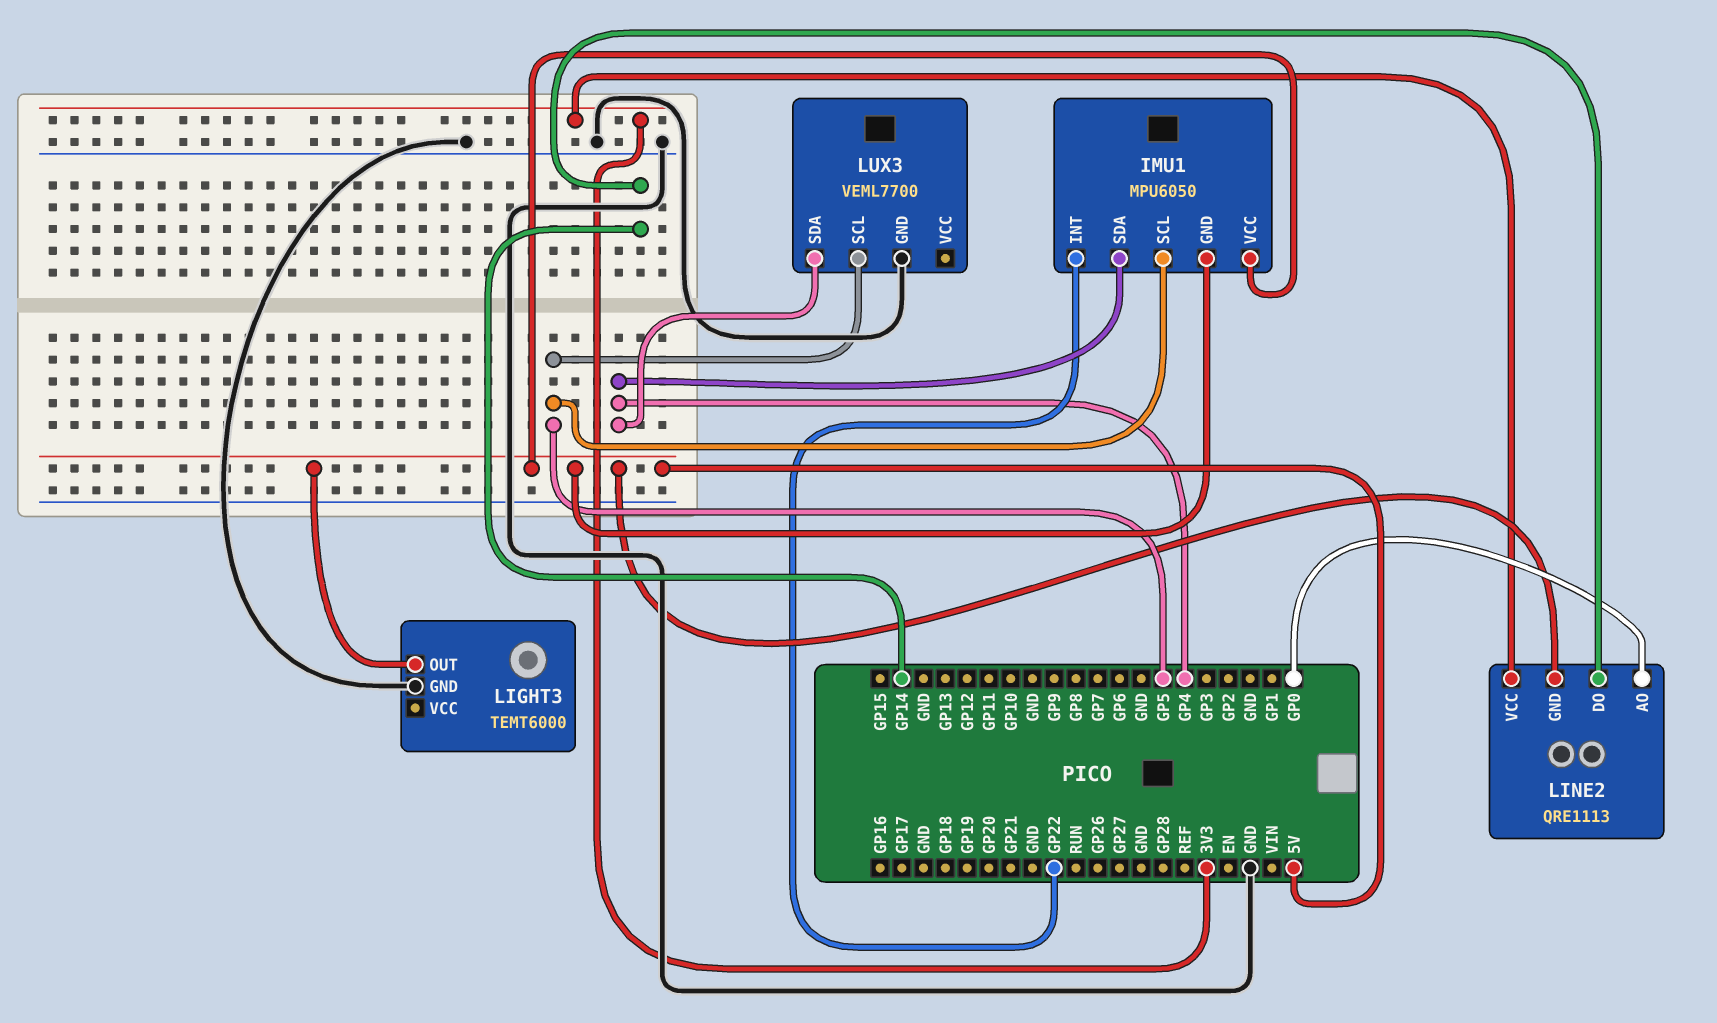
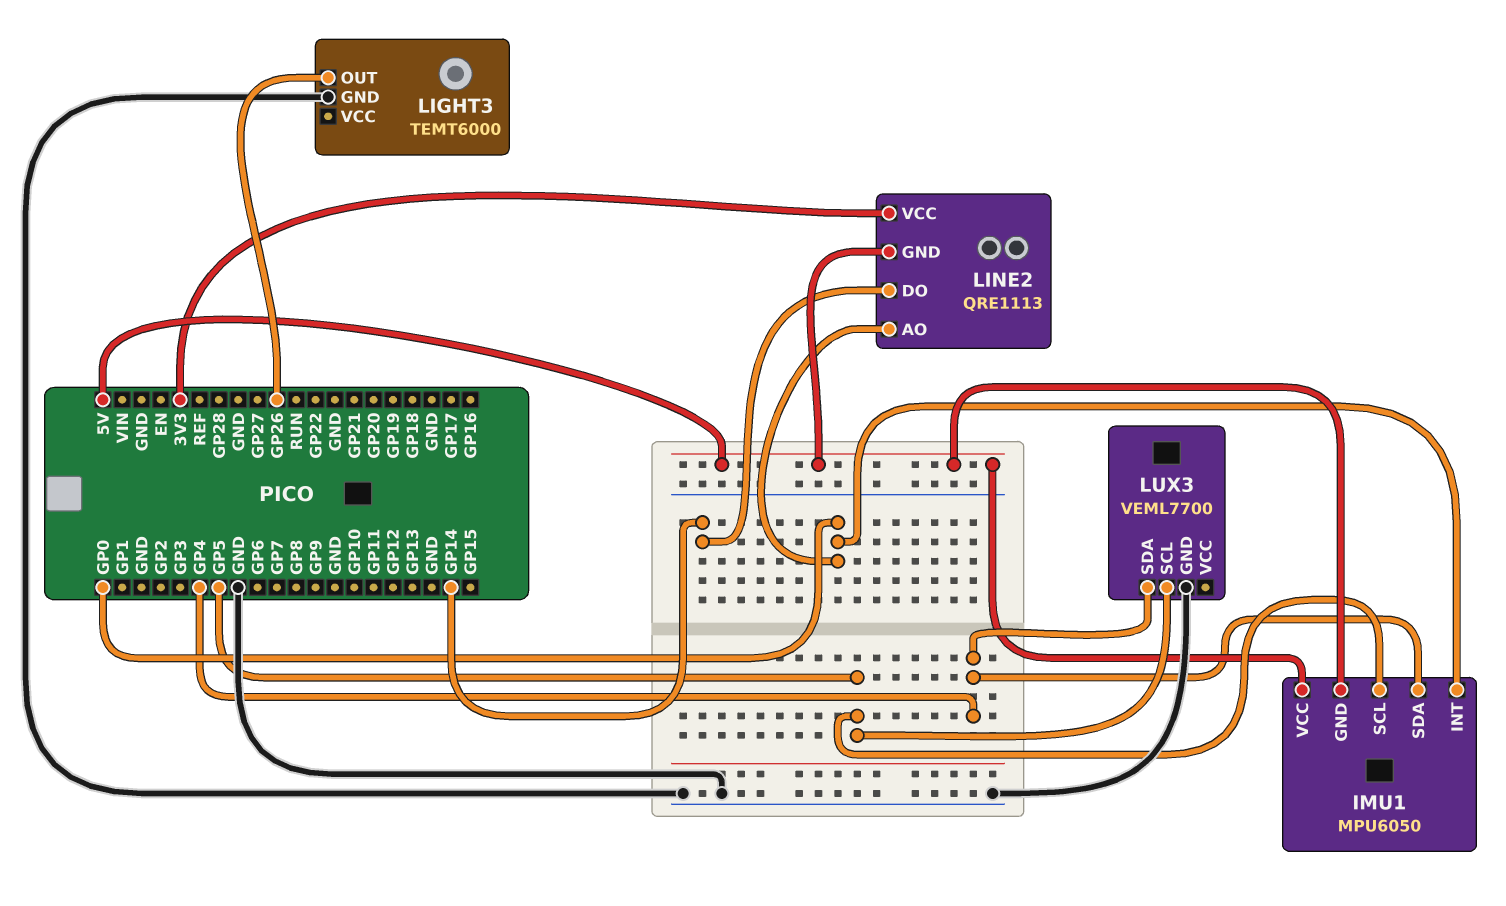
IMU1 pin INT: GP22 -> GP0
LIGHT3 pin OUT: 5V -> GP26

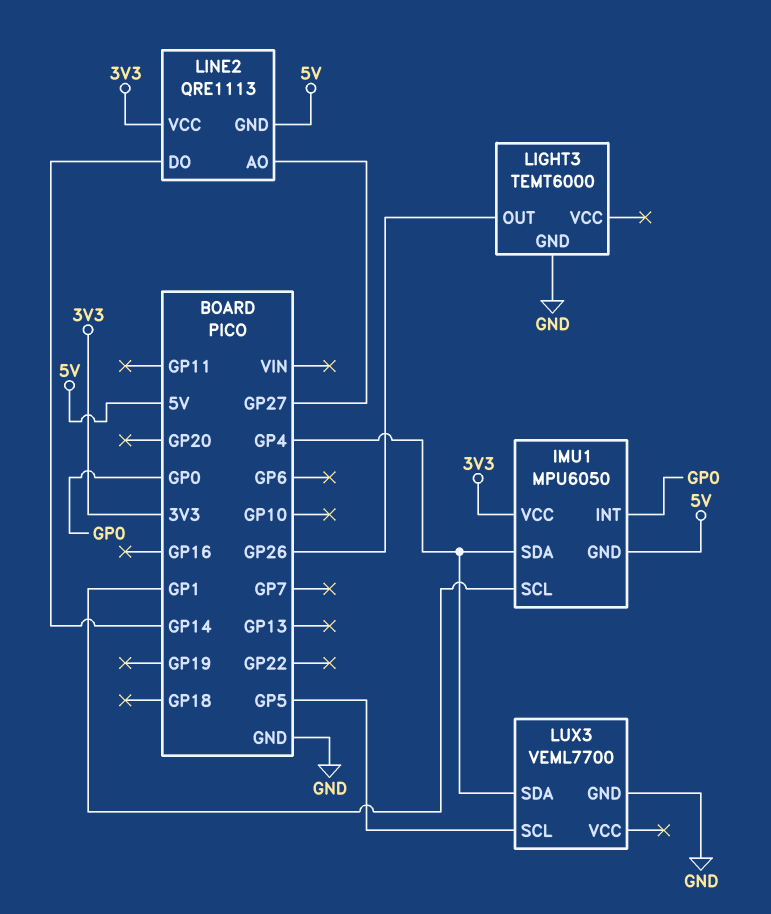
IMU1 pin SCL: GP5 -> GP1
IMU1 pin VCC: 5V -> 3V3
LINE2 pin AO: GP0 -> GP27

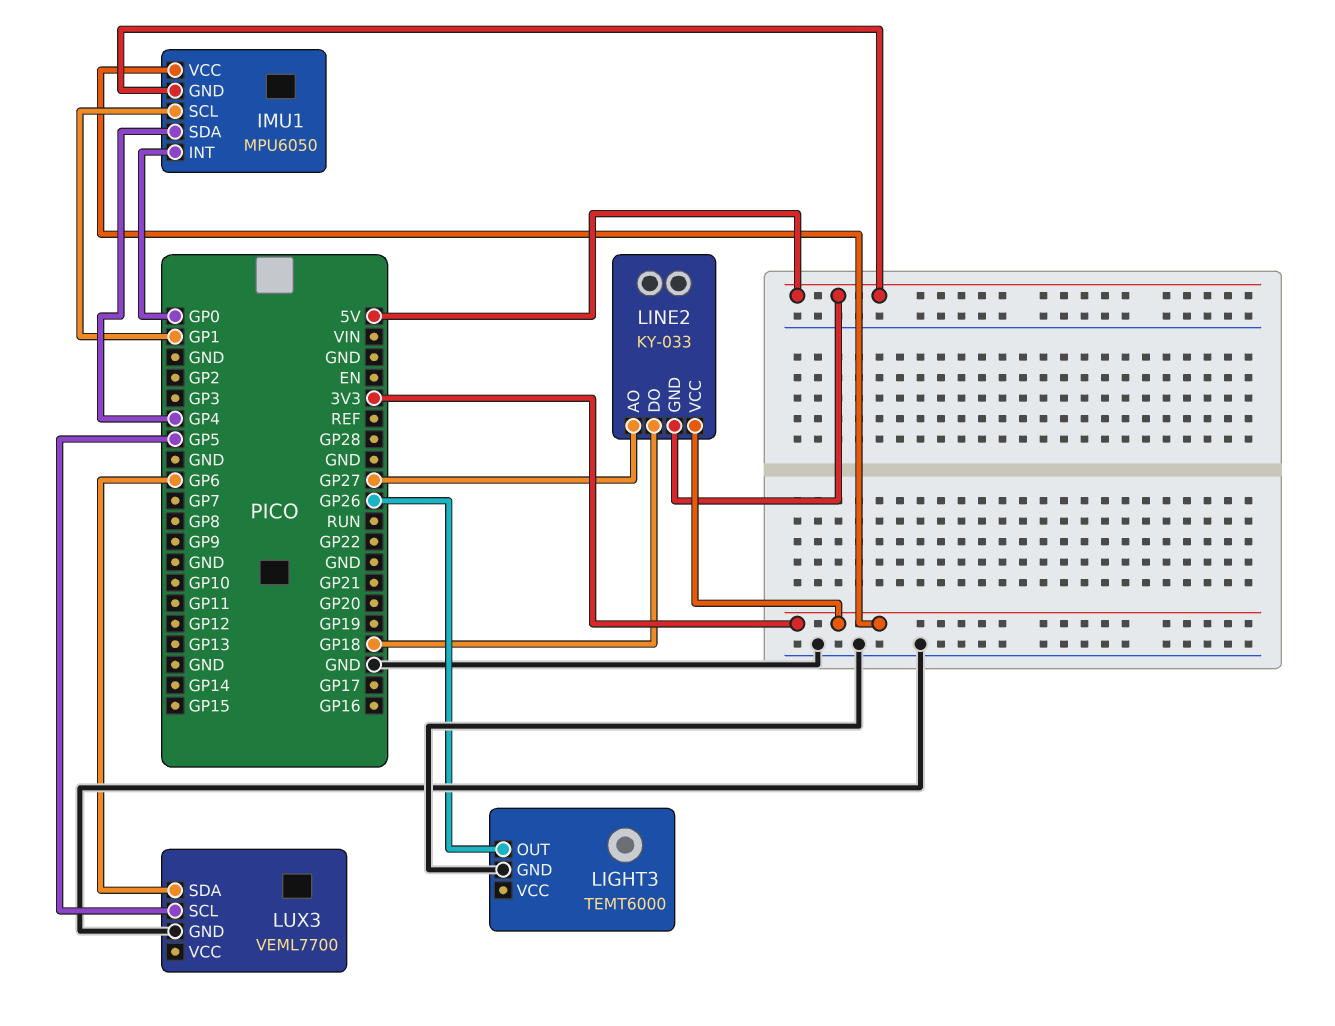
LINE2: QRE1113 -> KY-033
LINE2 pin DO: GP14 -> GP18
LUX3 pin SDA: GP4 -> GP6

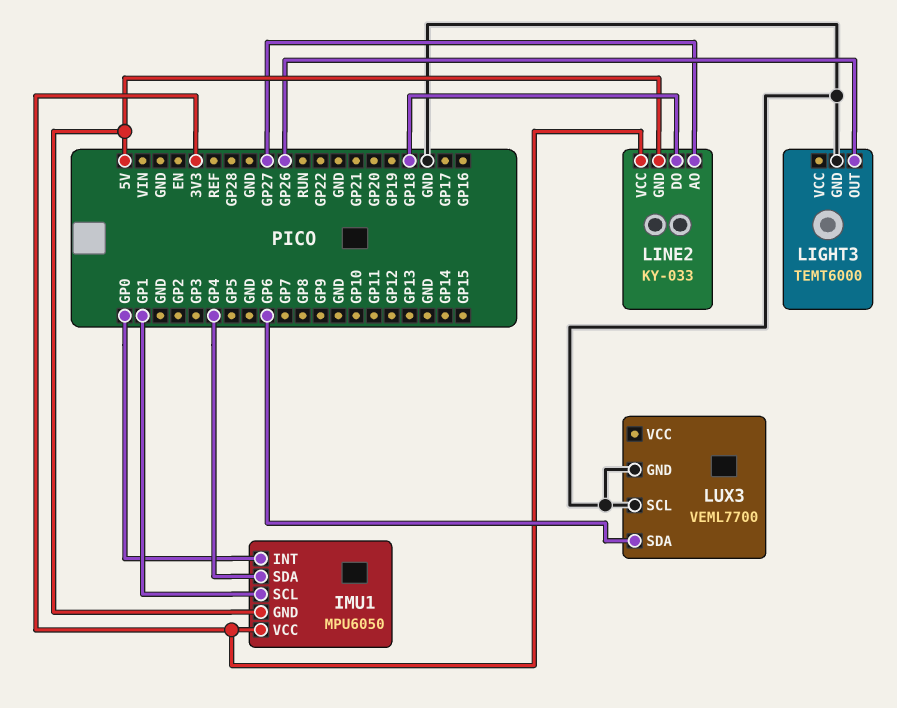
LUX3 pin SCL: GP5 -> GND

